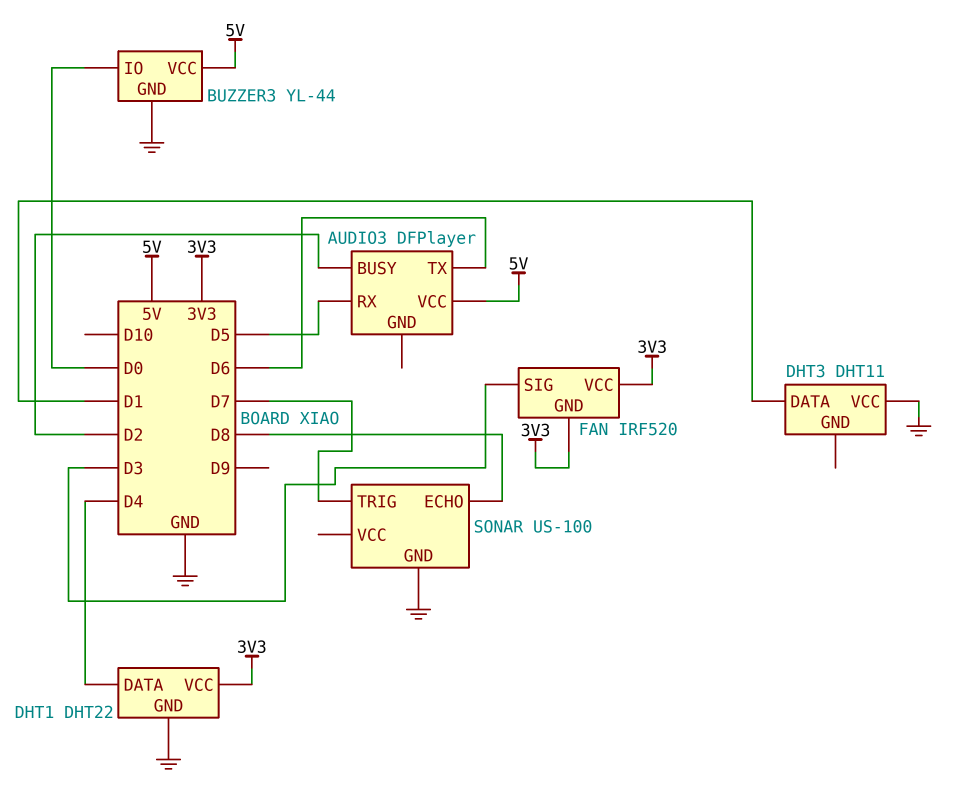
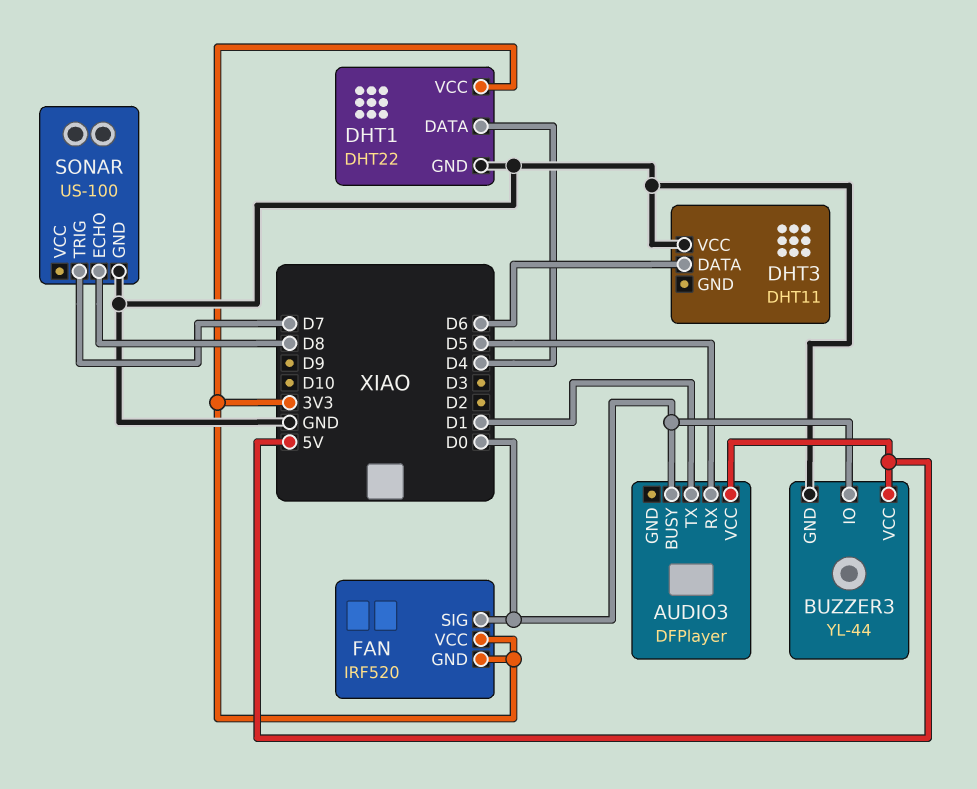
AUDIO3 pin BUSY: D2 -> D0
AUDIO3 pin TX: D6 -> D1
DHT3 pin DATA: D1 -> D6
FAN pin SIG: D3 -> D0

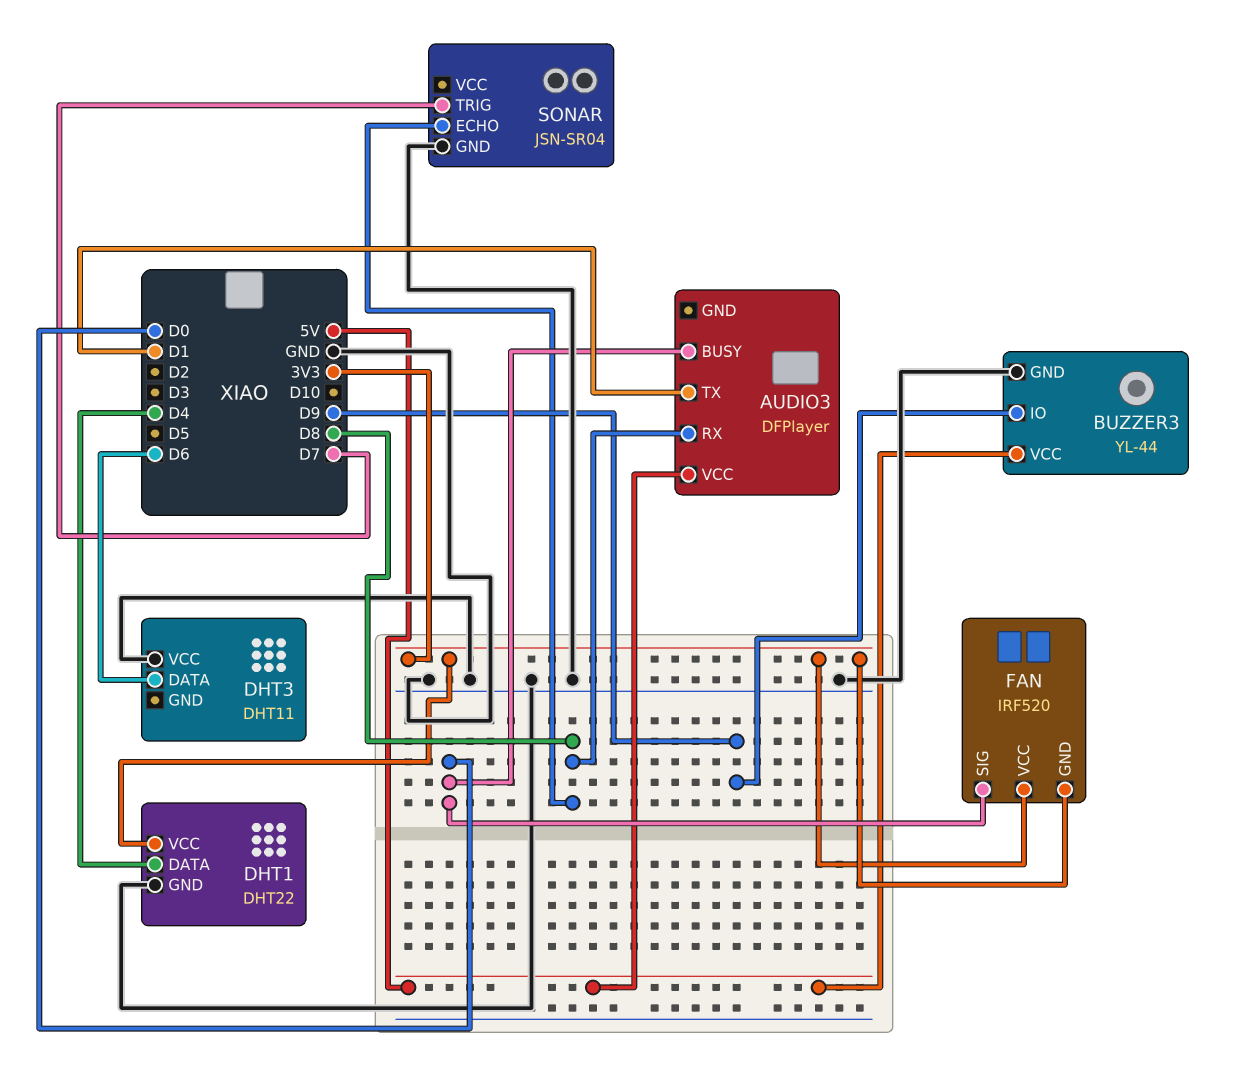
AUDIO3 pin RX: D5 -> D8
BUZZER3 pin IO: D0 -> D9
SONAR: US-100 -> JSN-SR04

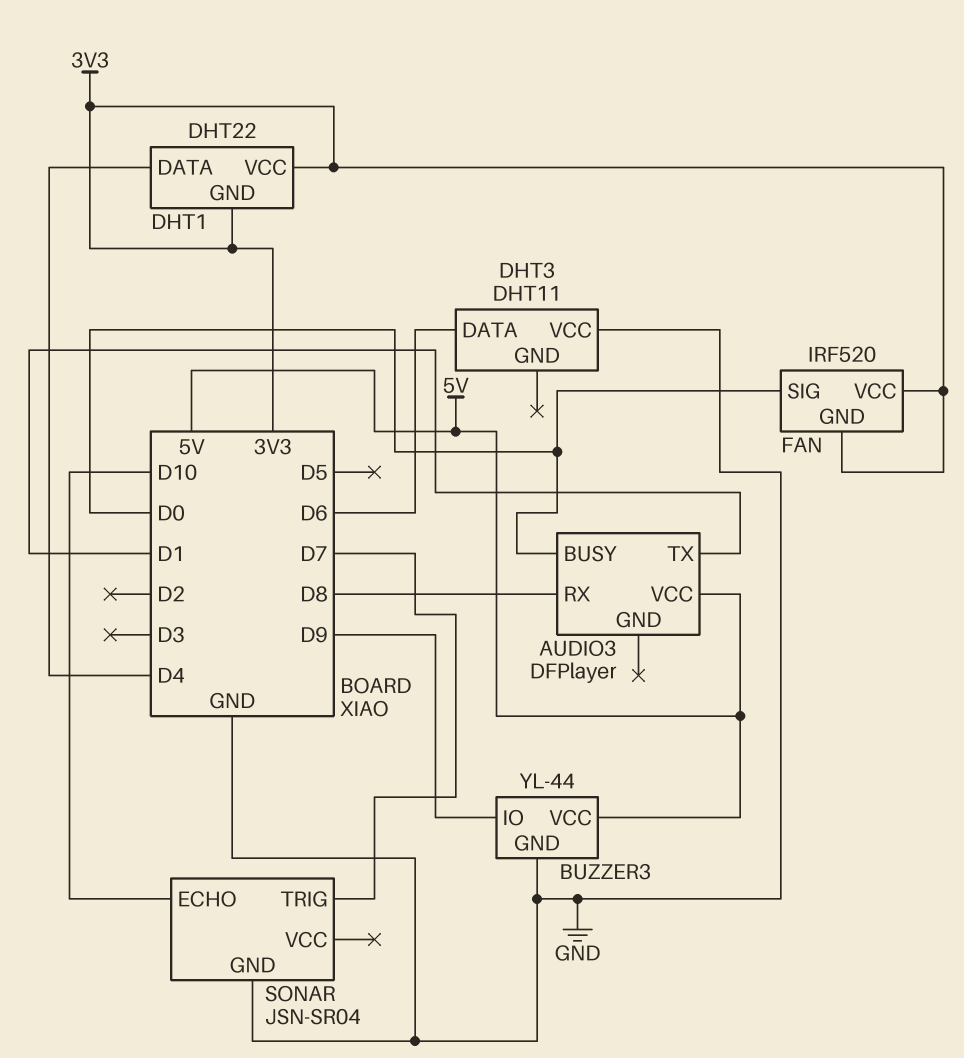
DHT1 pin GND: GND -> 3V3
SONAR pin ECHO: D8 -> D10

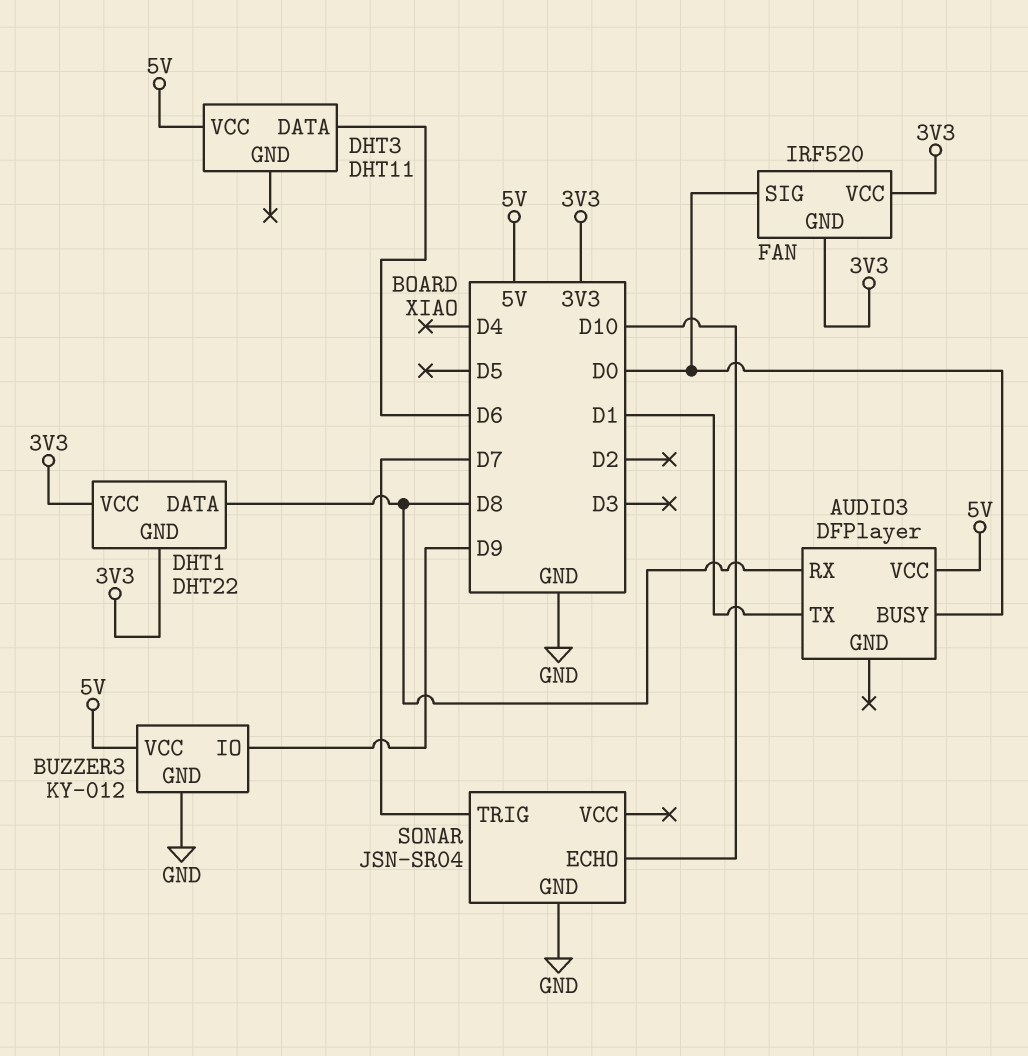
BUZZER3: YL-44 -> KY-012
DHT1 pin DATA: D4 -> D8
DHT3 pin VCC: GND -> 5V

